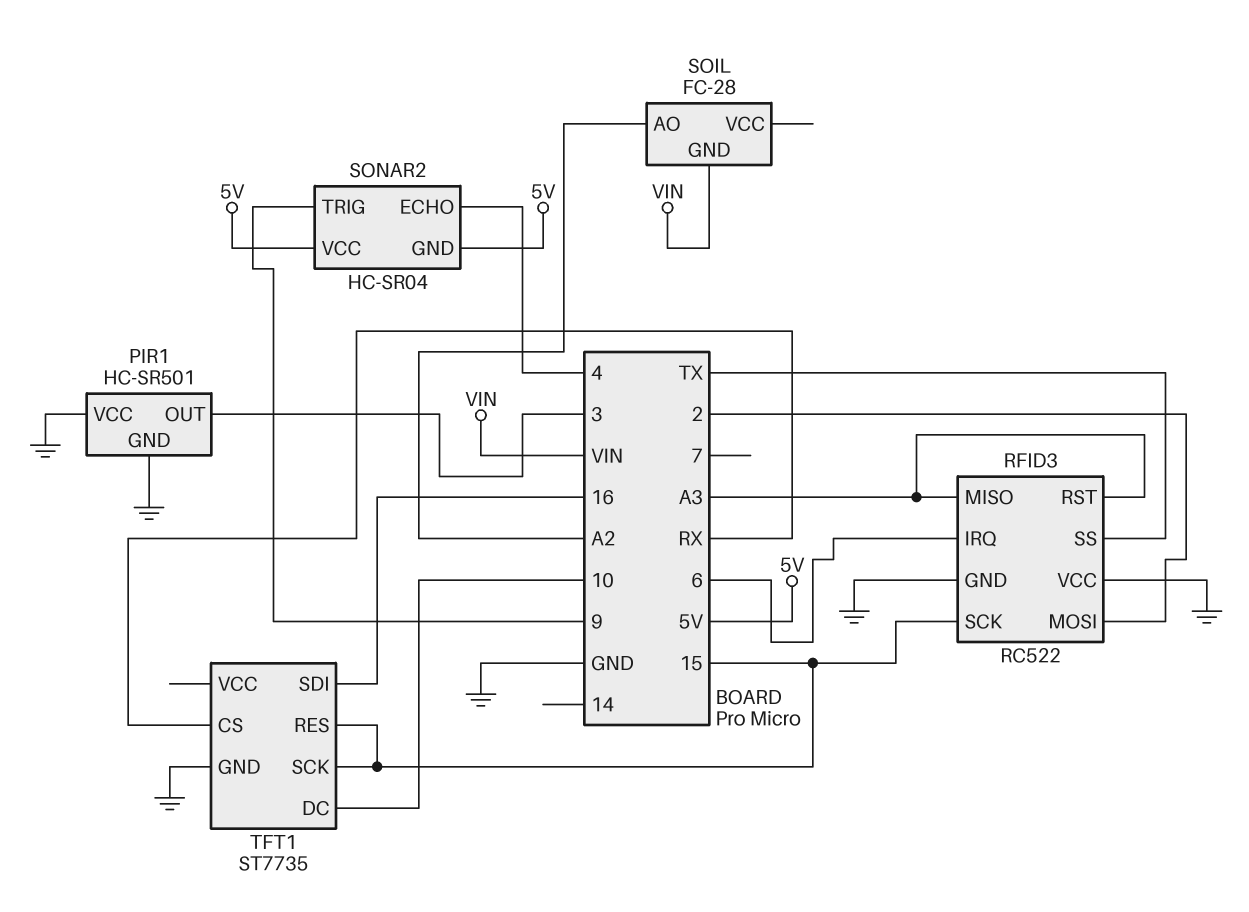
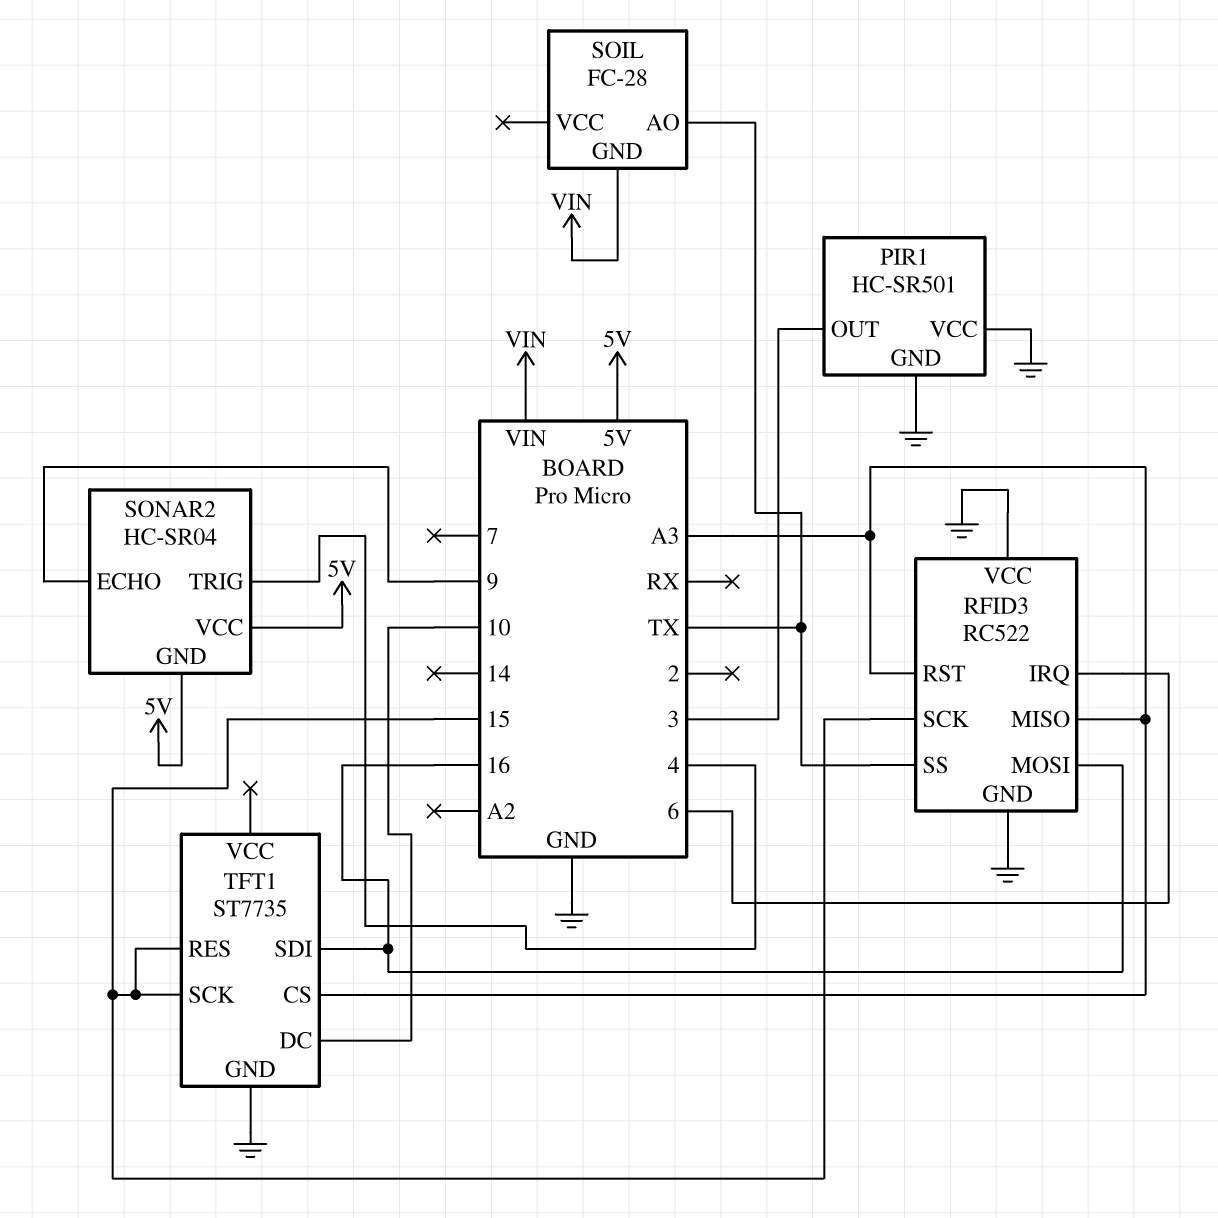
RFID3 pin MOSI: 2 -> 16
SOIL pin AO: A2 -> TX
SONAR2 pin ECHO: 4 -> 9
SONAR2 pin TRIG: 9 -> 4
TFT1 pin CS: RX -> A3

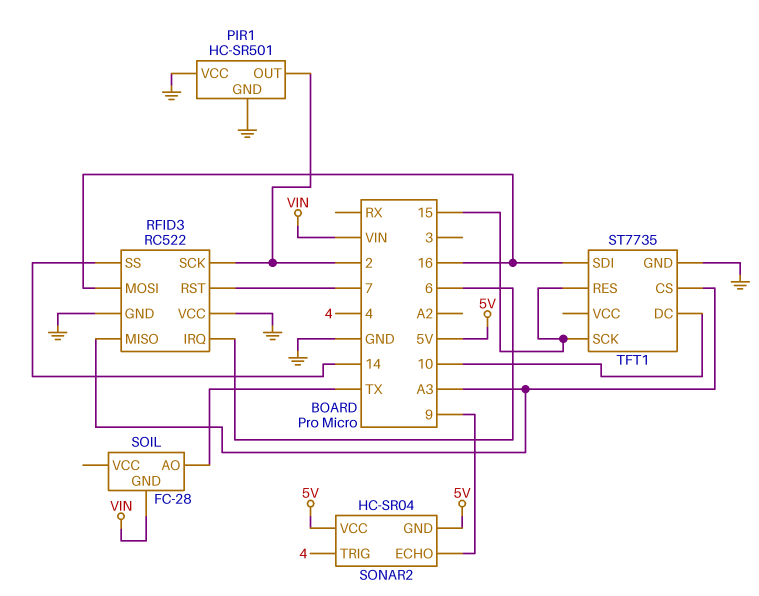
PIR1 pin OUT: 3 -> 2
RFID3 pin RST: A3 -> 7
RFID3 pin SCK: 15 -> 2
RFID3 pin SS: TX -> 14

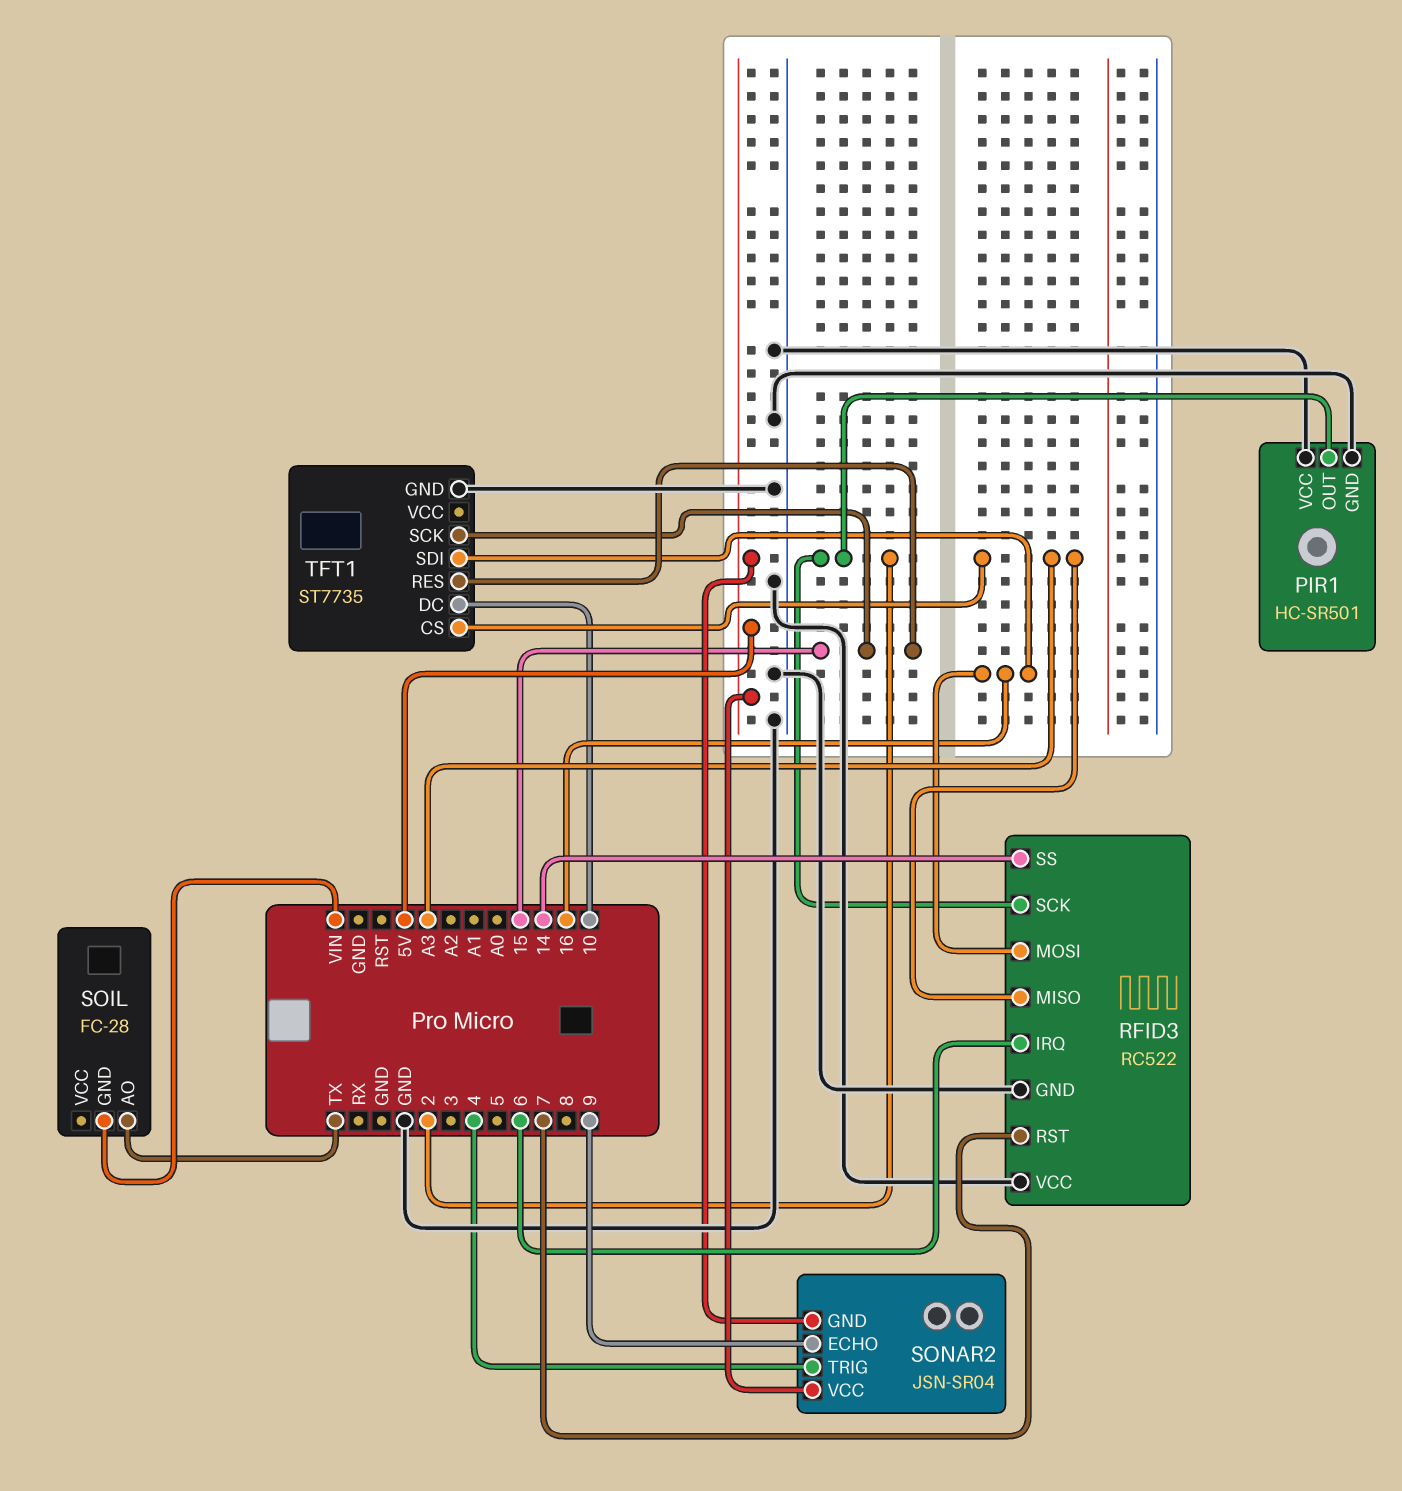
SONAR2: HC-SR04 -> JSN-SR04

